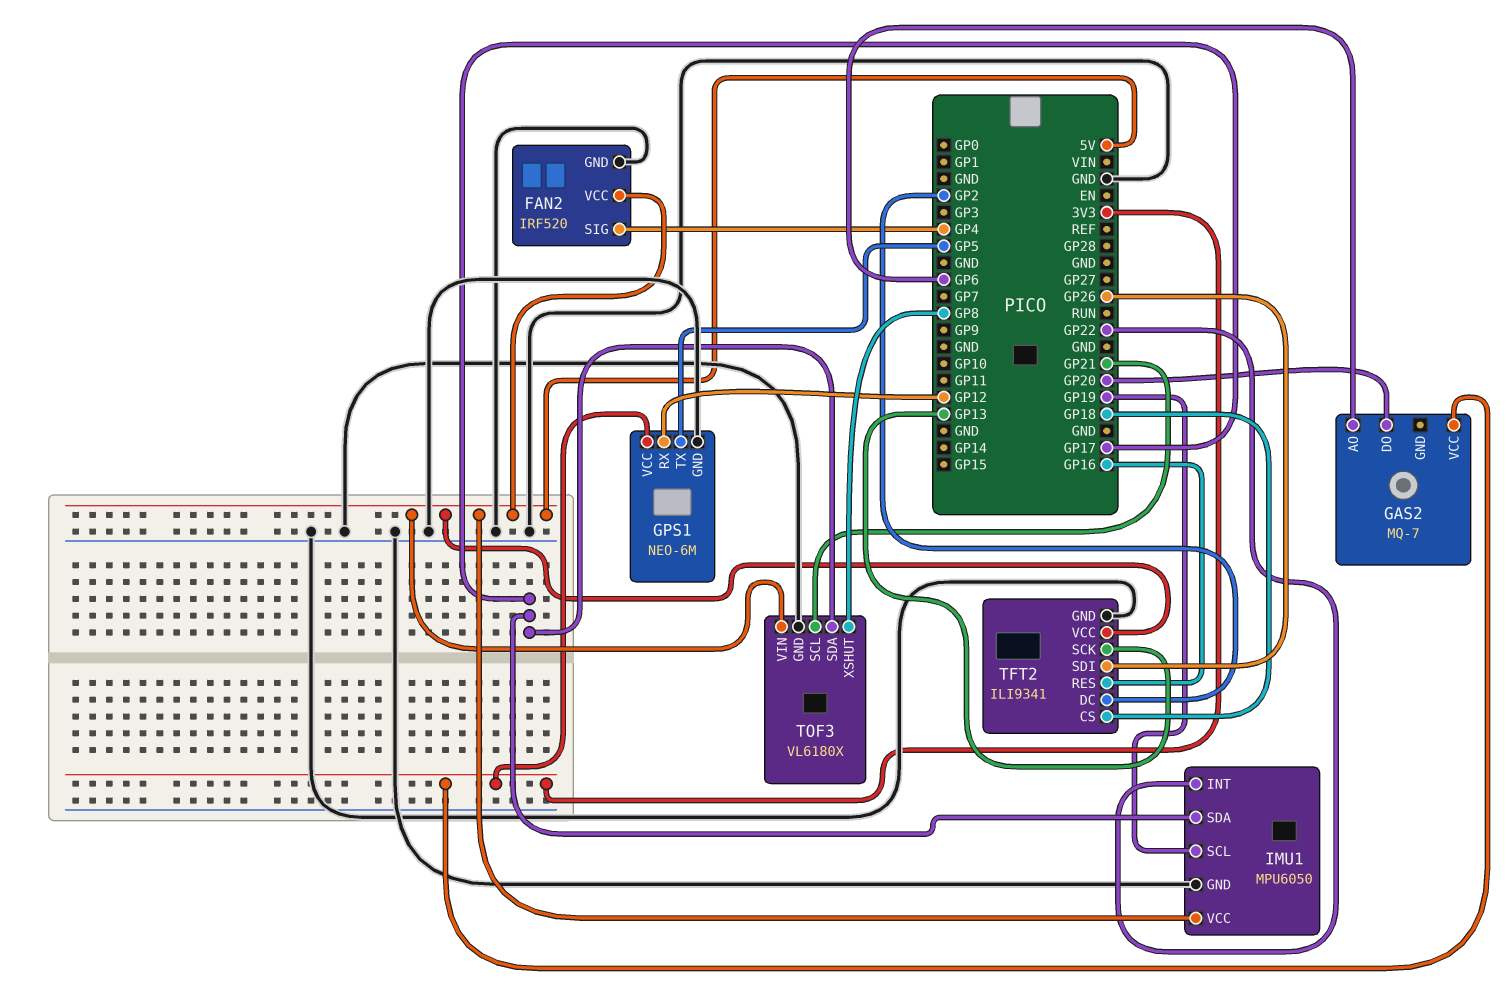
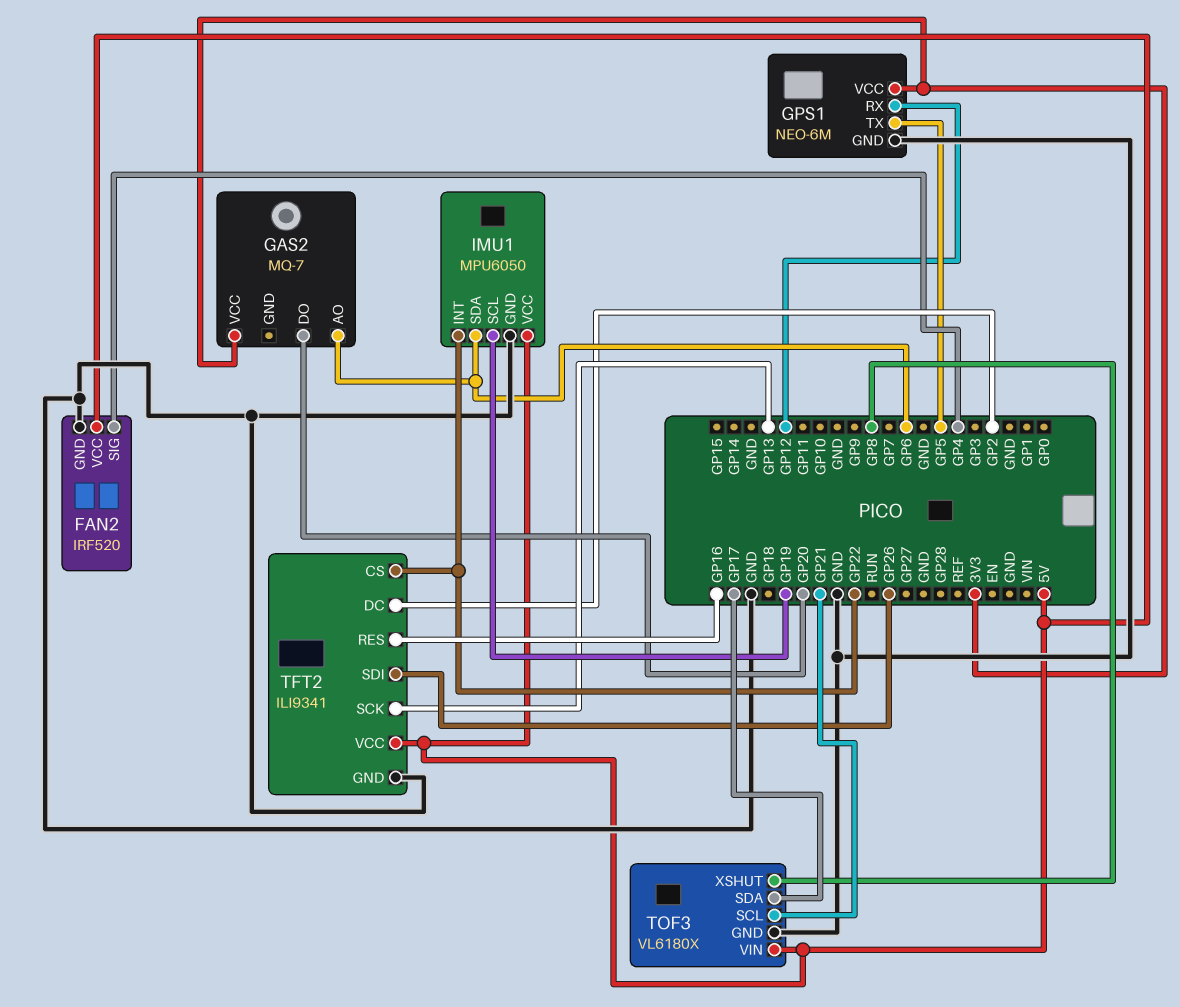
IMU1 pin SDA: GP17 -> GP6
TFT2 pin CS: GP18 -> GP22

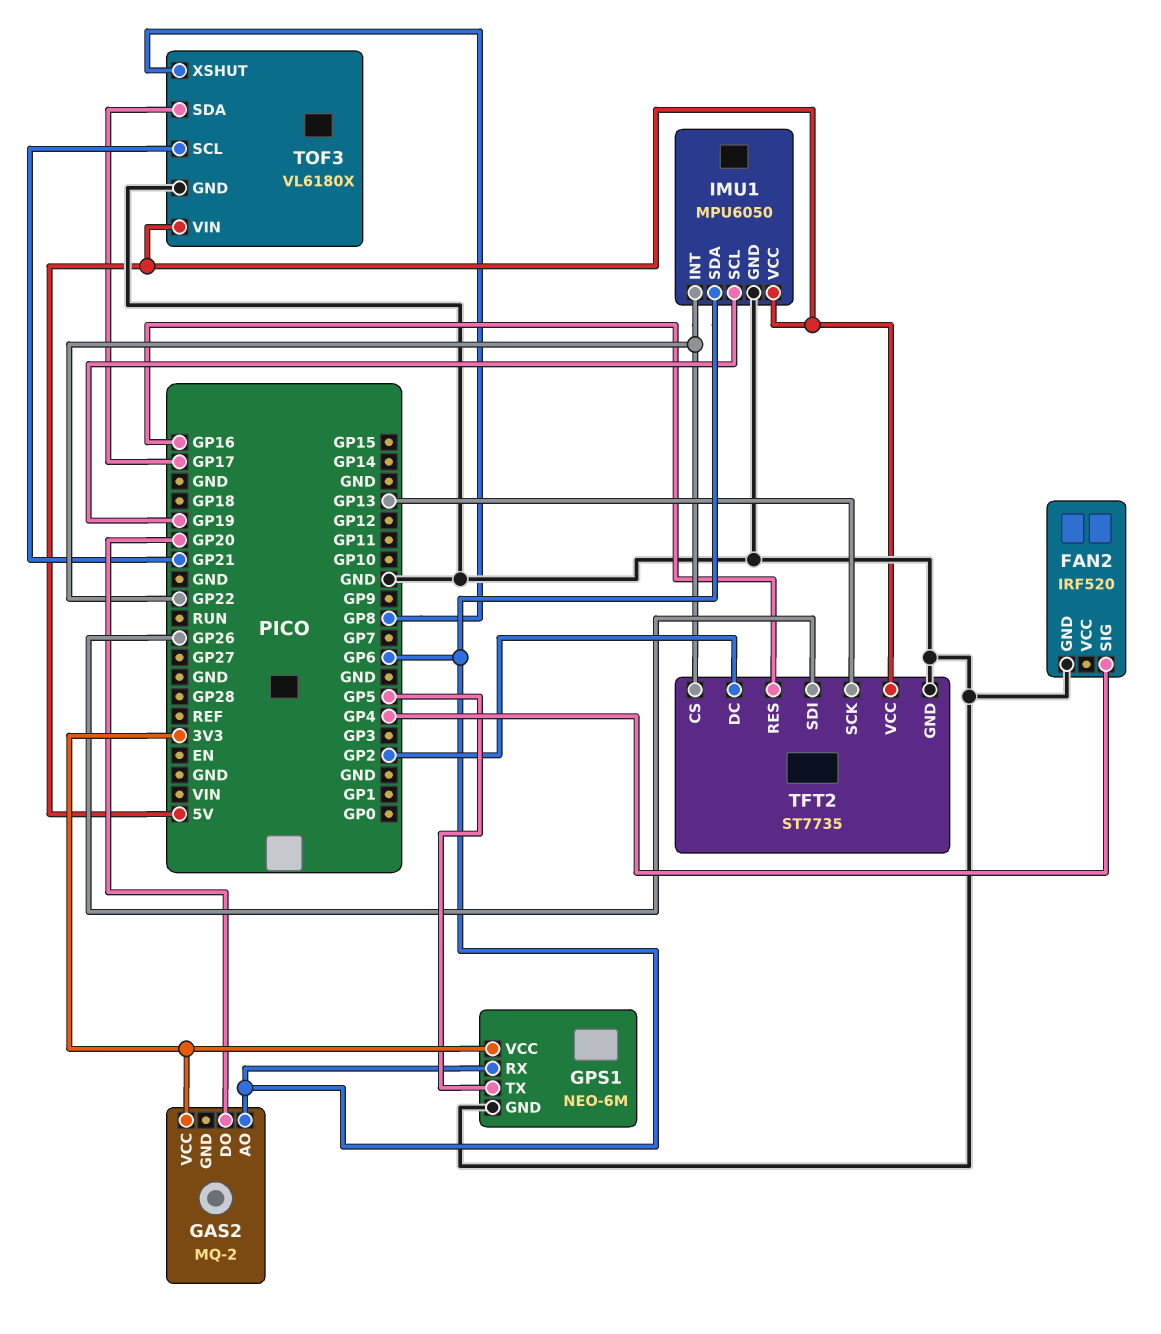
FAN2 pin VCC: 5V -> none
GAS2: MQ-7 -> MQ-2
GPS1 pin RX: GP12 -> GP6
TFT2: ILI9341 -> ST7735

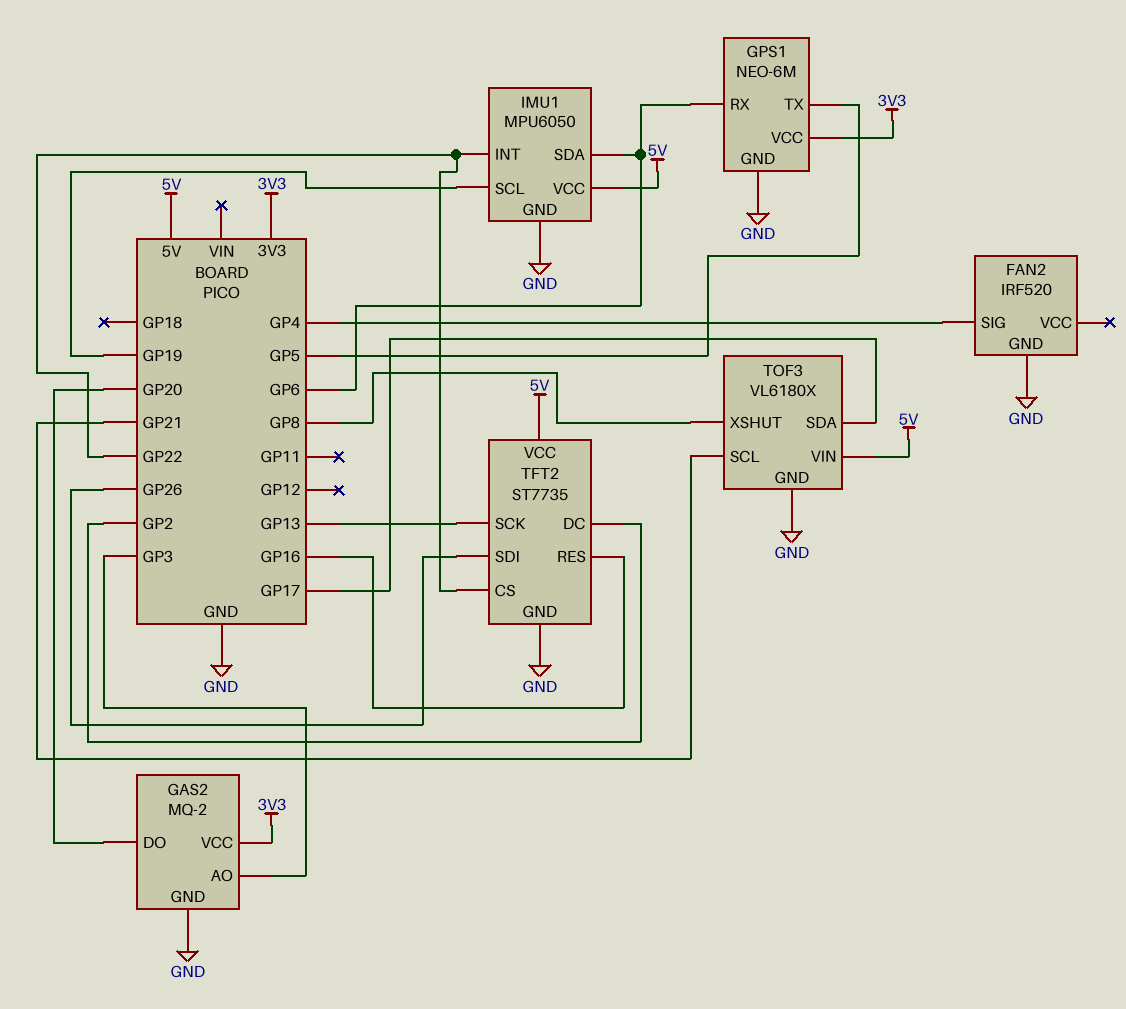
GAS2 pin AO: GP6 -> GP3
GAS2 pin GND: none -> GND

